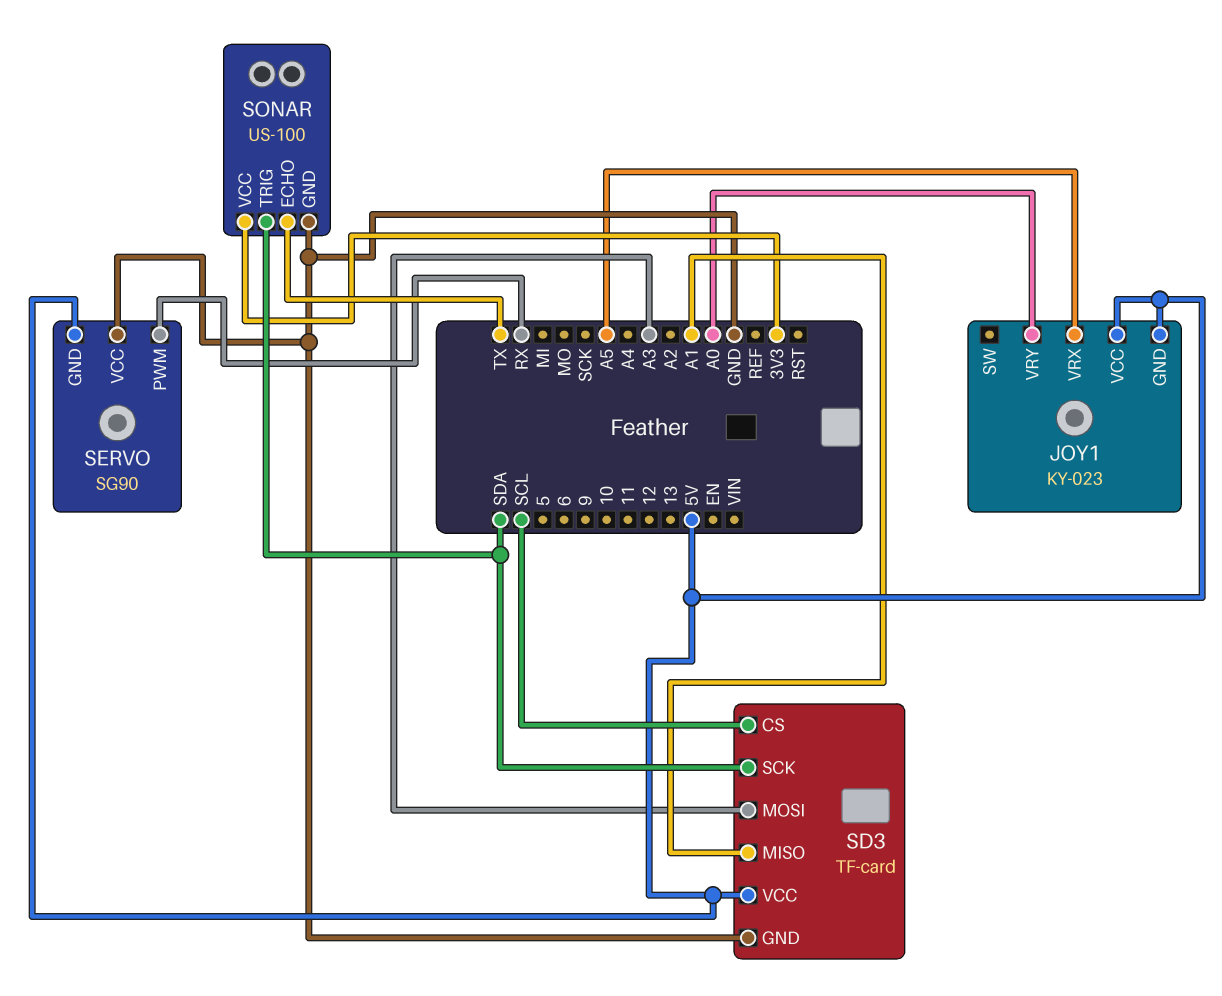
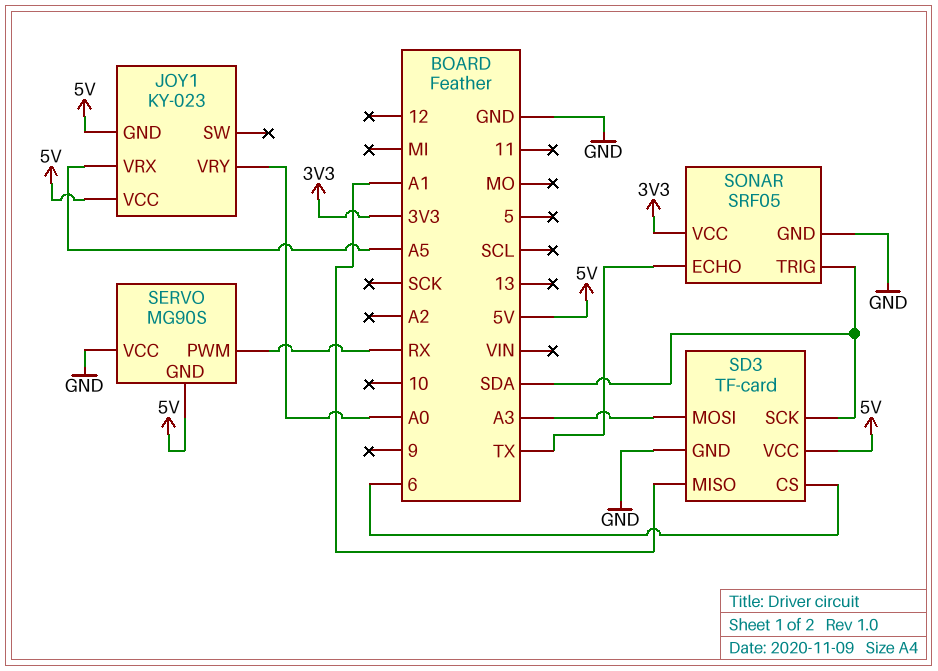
SD3 pin CS: SCL -> 6
SERVO: SG90 -> MG90S
SONAR: US-100 -> SRF05

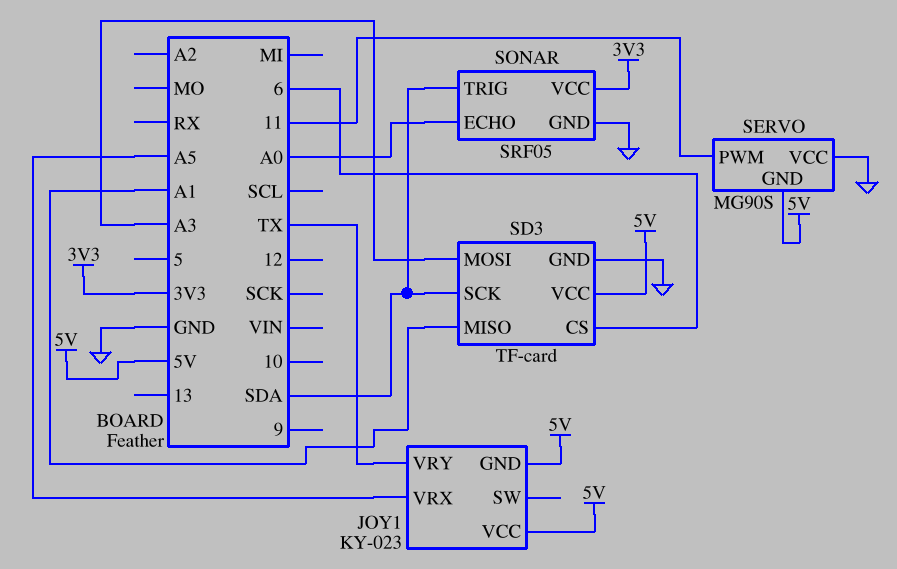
JOY1 pin VRY: A0 -> TX
SERVO pin PWM: RX -> 11
SONAR pin ECHO: TX -> A0

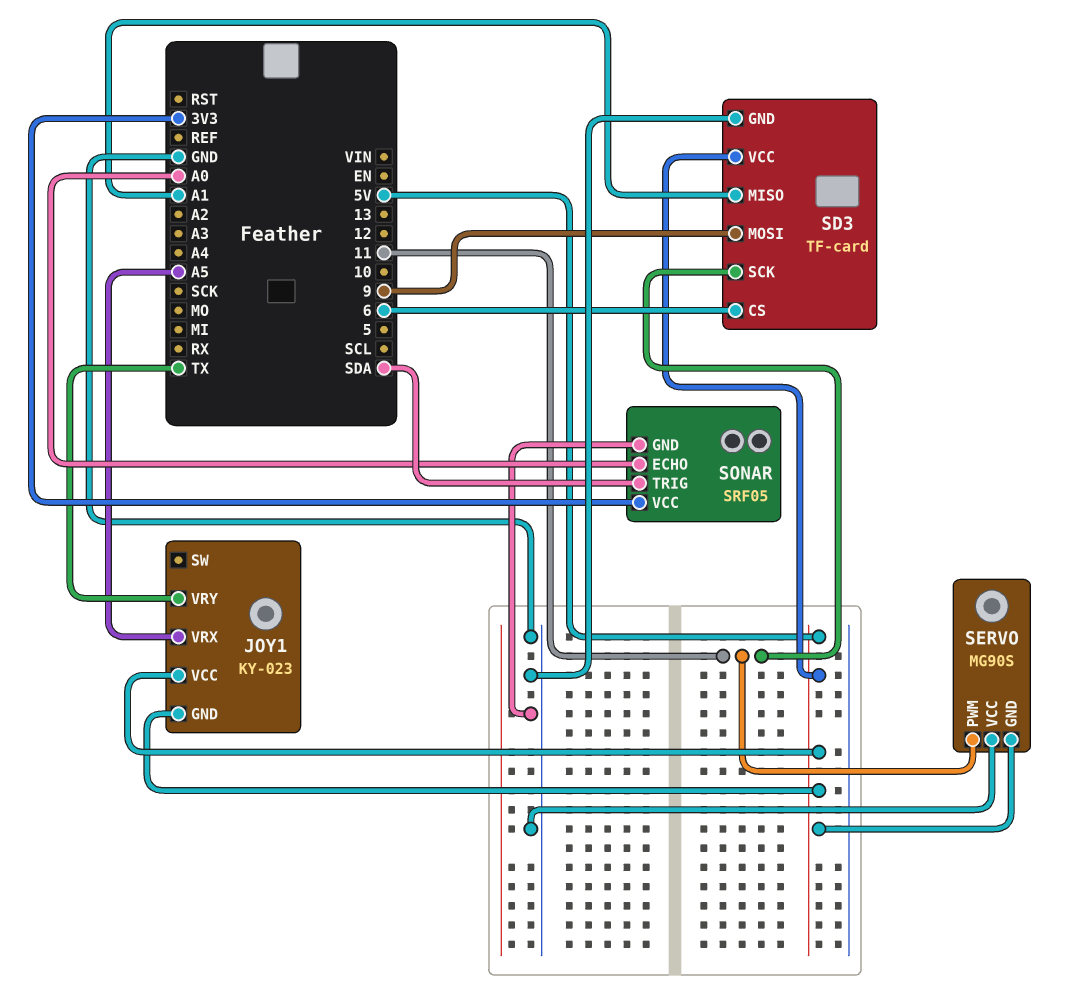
SD3 pin MOSI: A3 -> 9
SD3 pin SCK: SDA -> 11

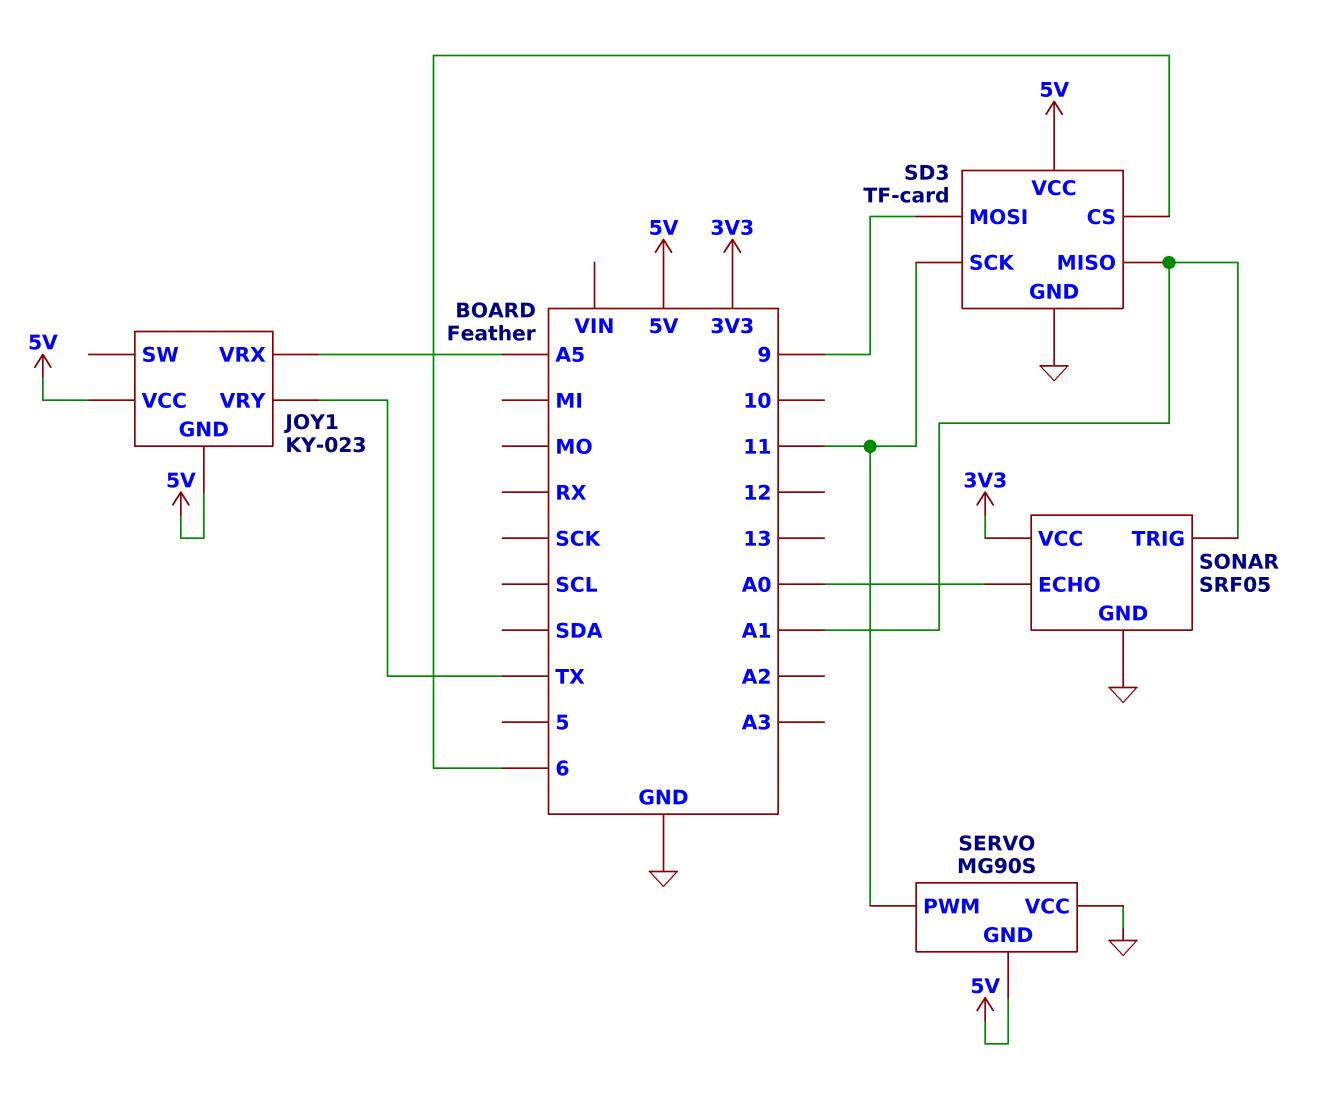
SONAR pin TRIG: SDA -> A1

